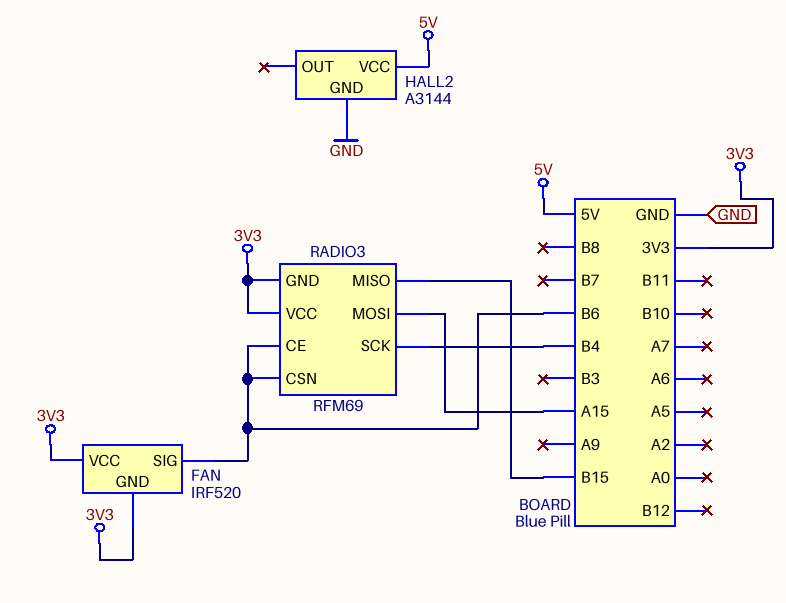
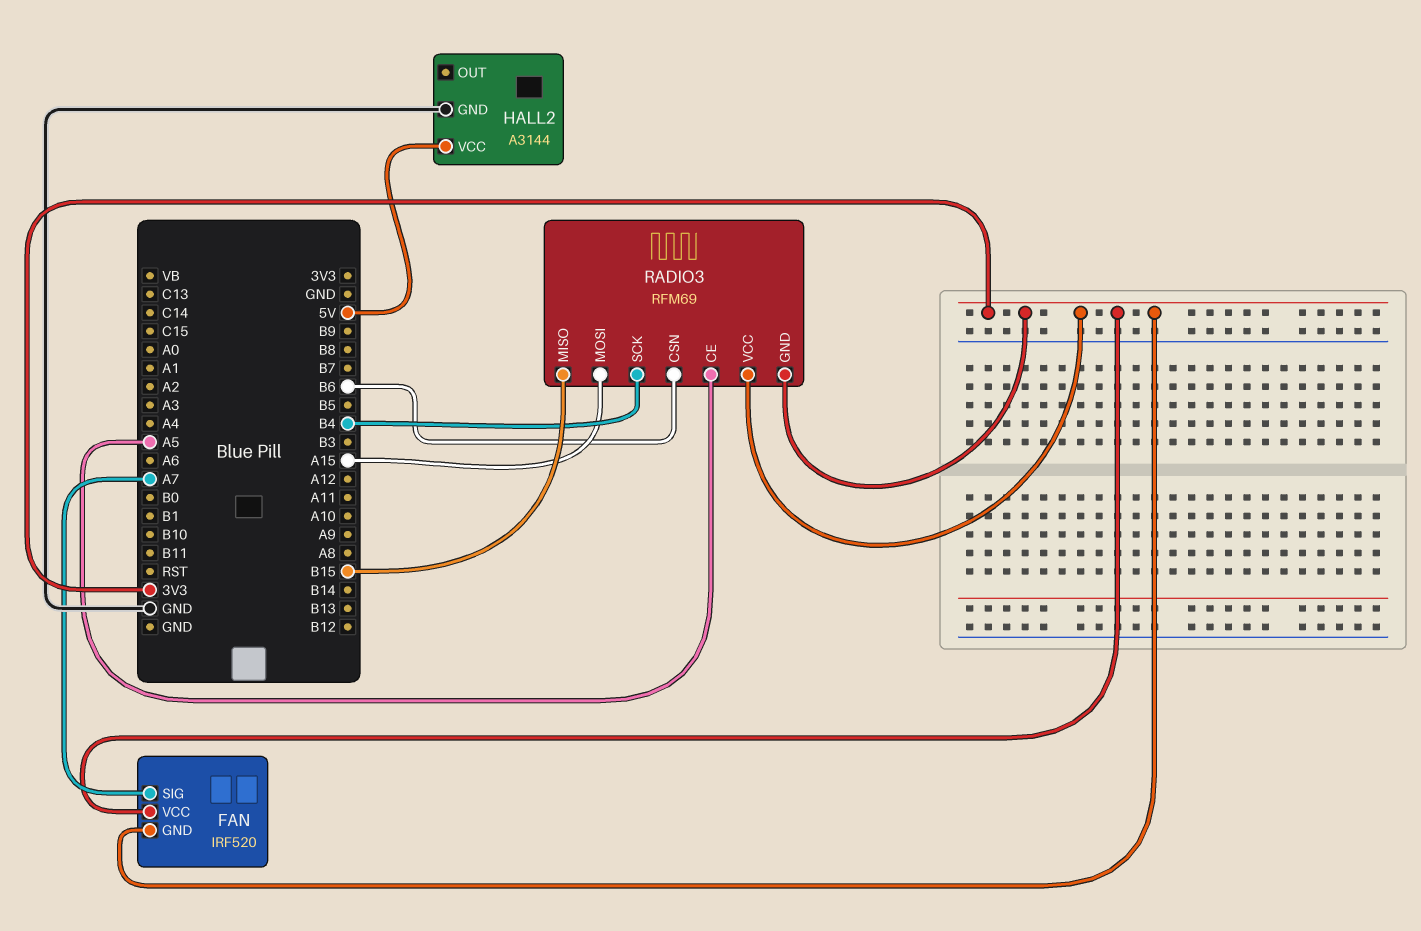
FAN pin SIG: B6 -> A7
RADIO3 pin CE: B6 -> A5

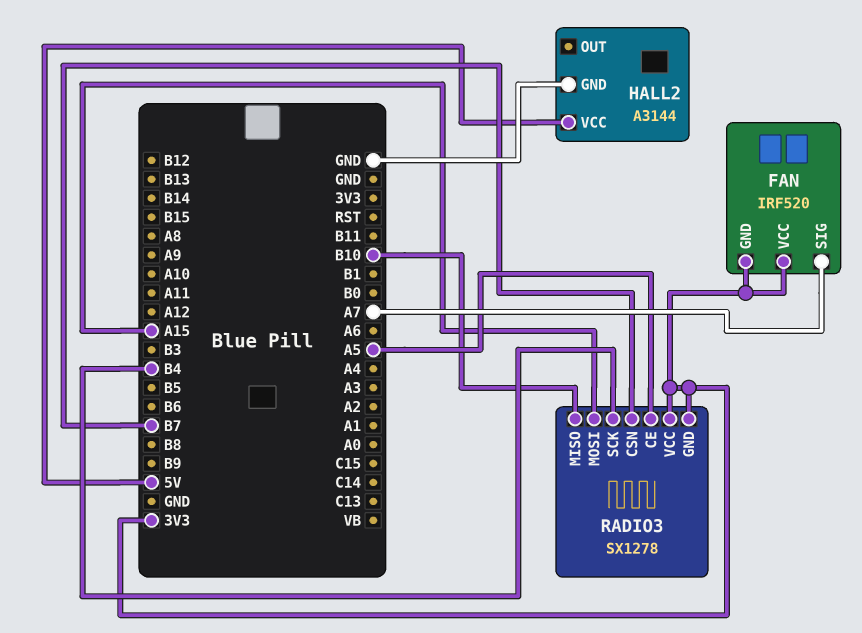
RADIO3: RFM69 -> SX1278
RADIO3 pin CSN: B6 -> B7
RADIO3 pin MISO: B15 -> B10

